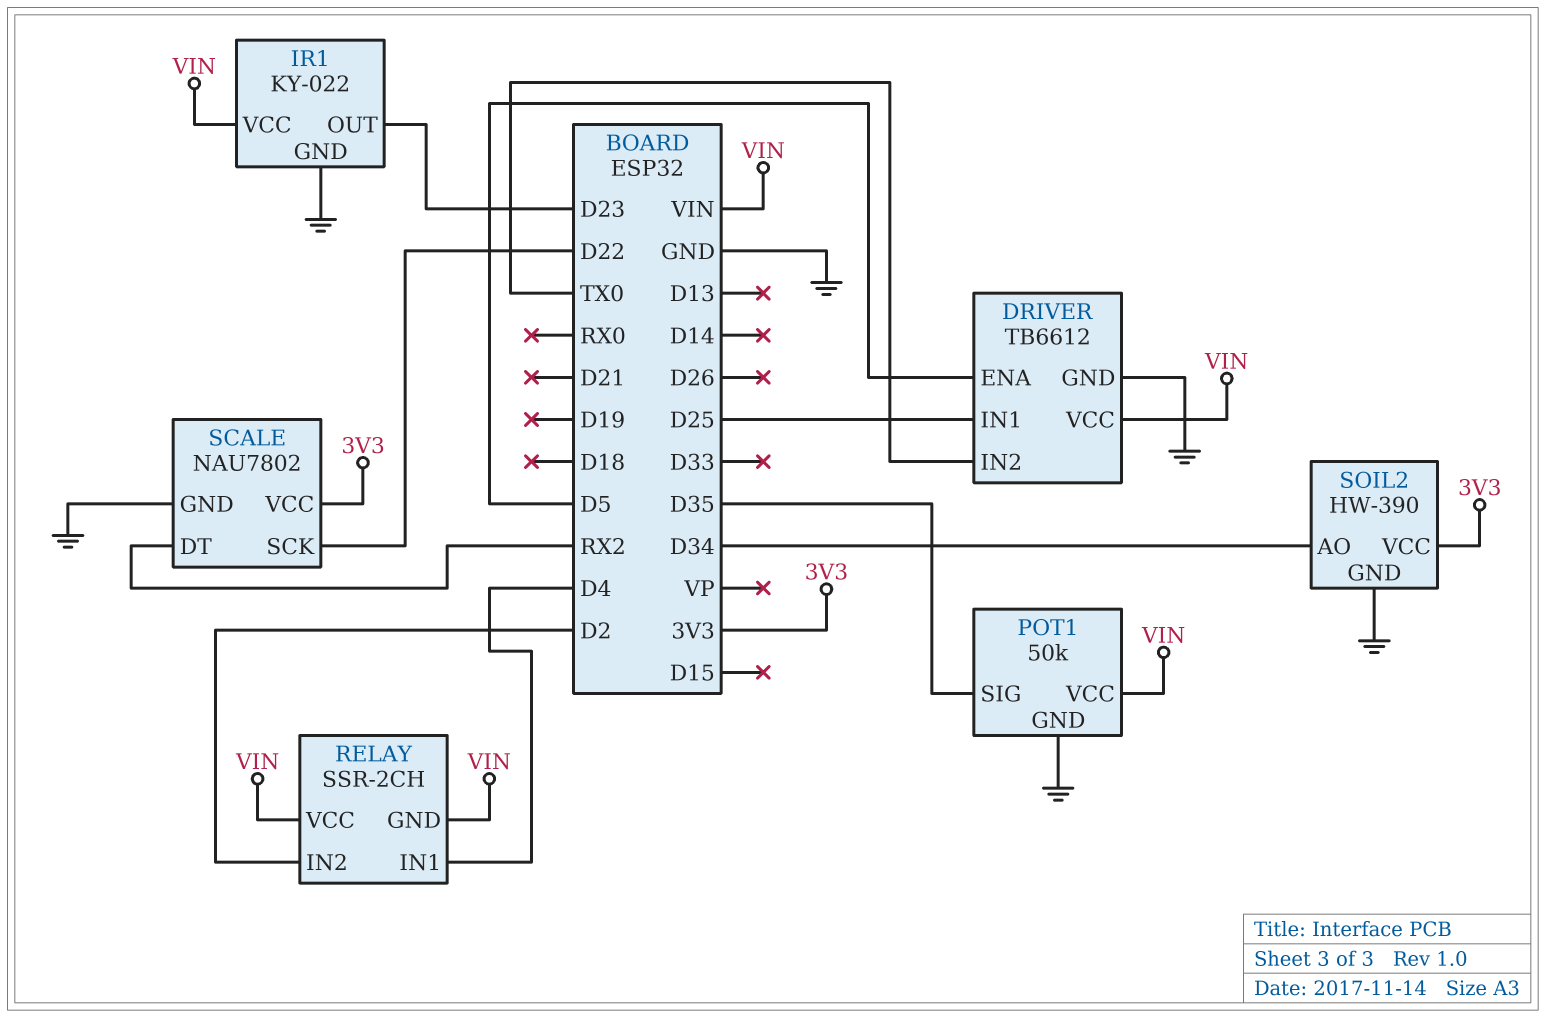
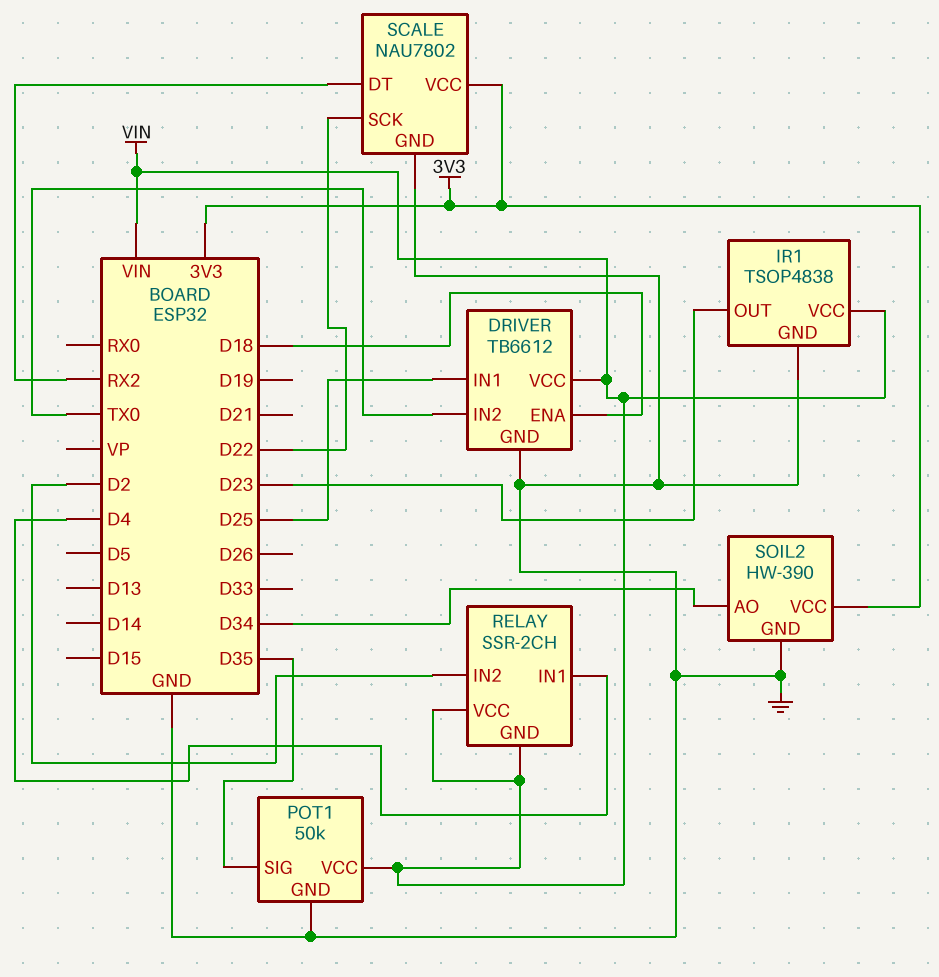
DRIVER pin ENA: D5 -> D18
IR1: KY-022 -> TSOP4838

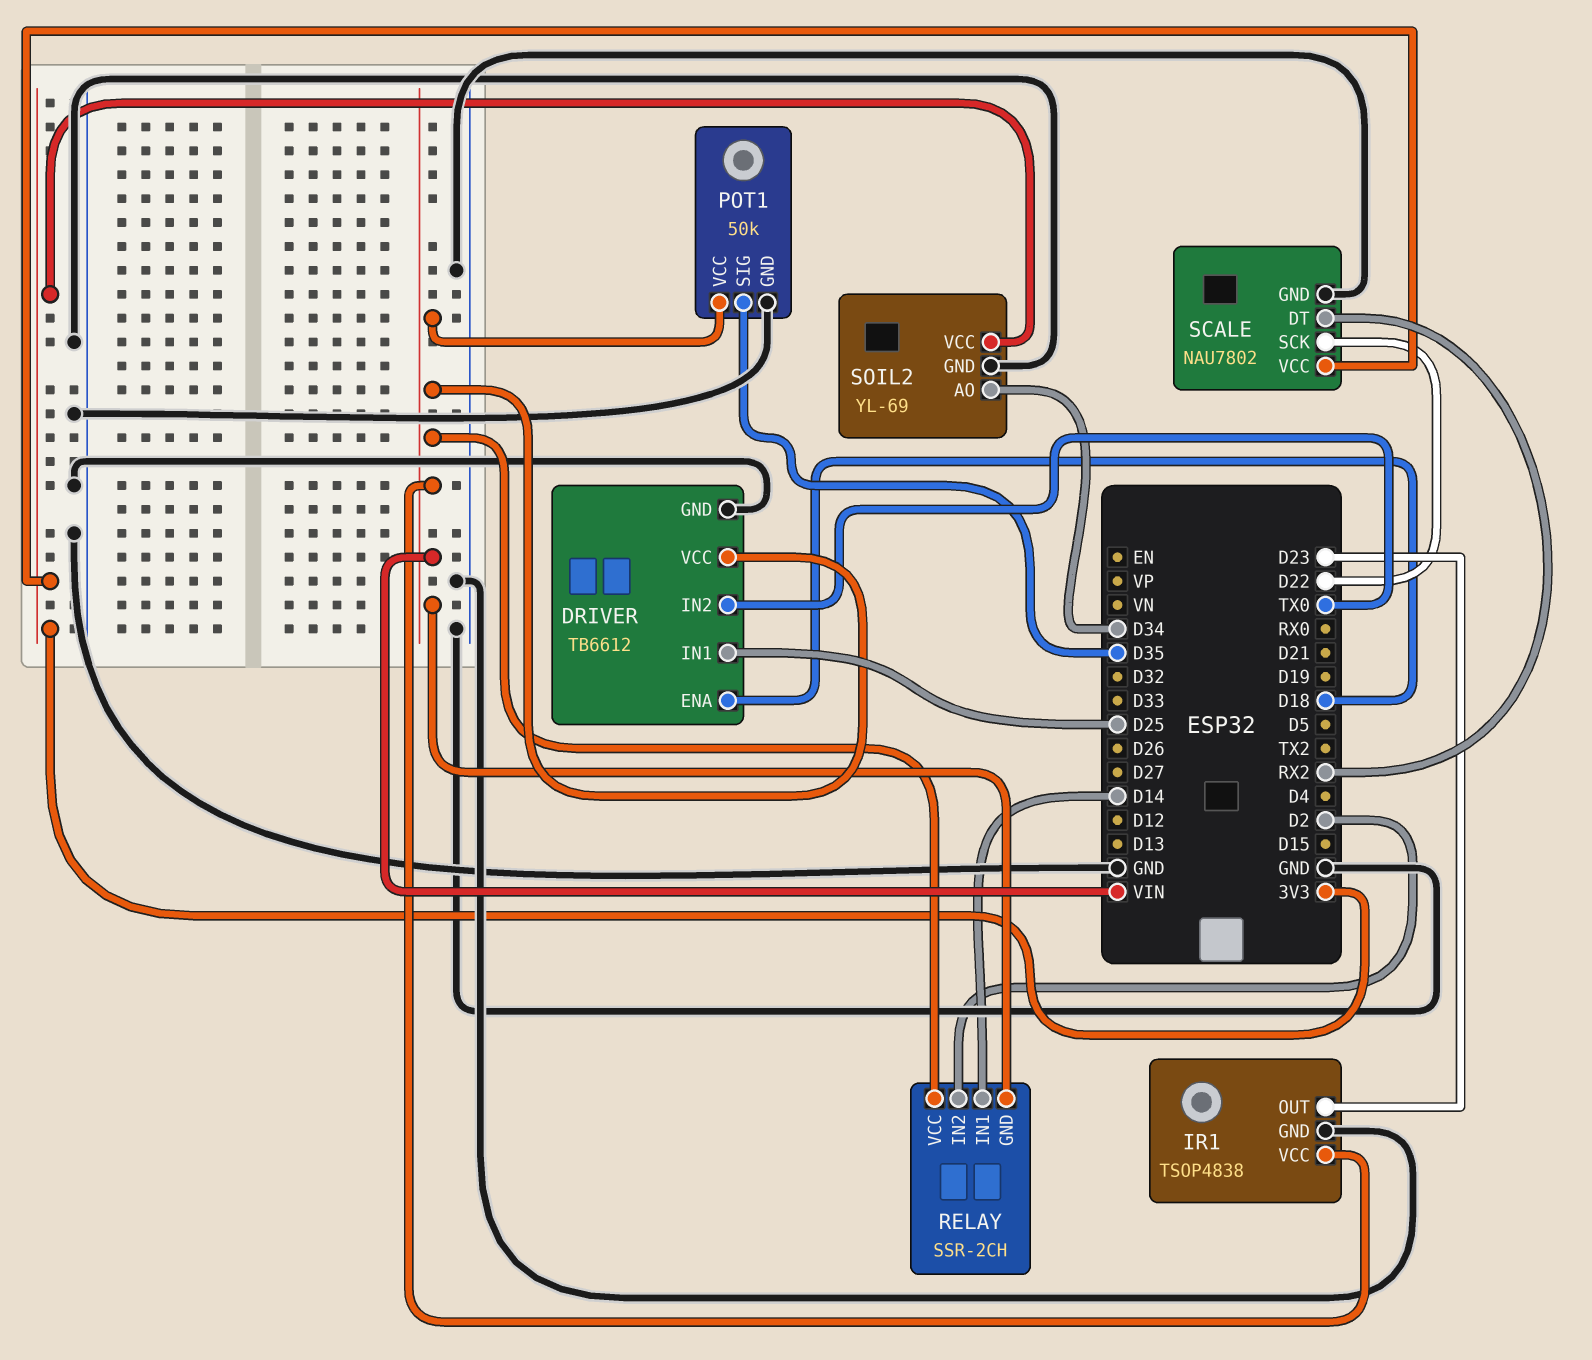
RELAY pin IN1: D4 -> D14
SOIL2: HW-390 -> YL-69

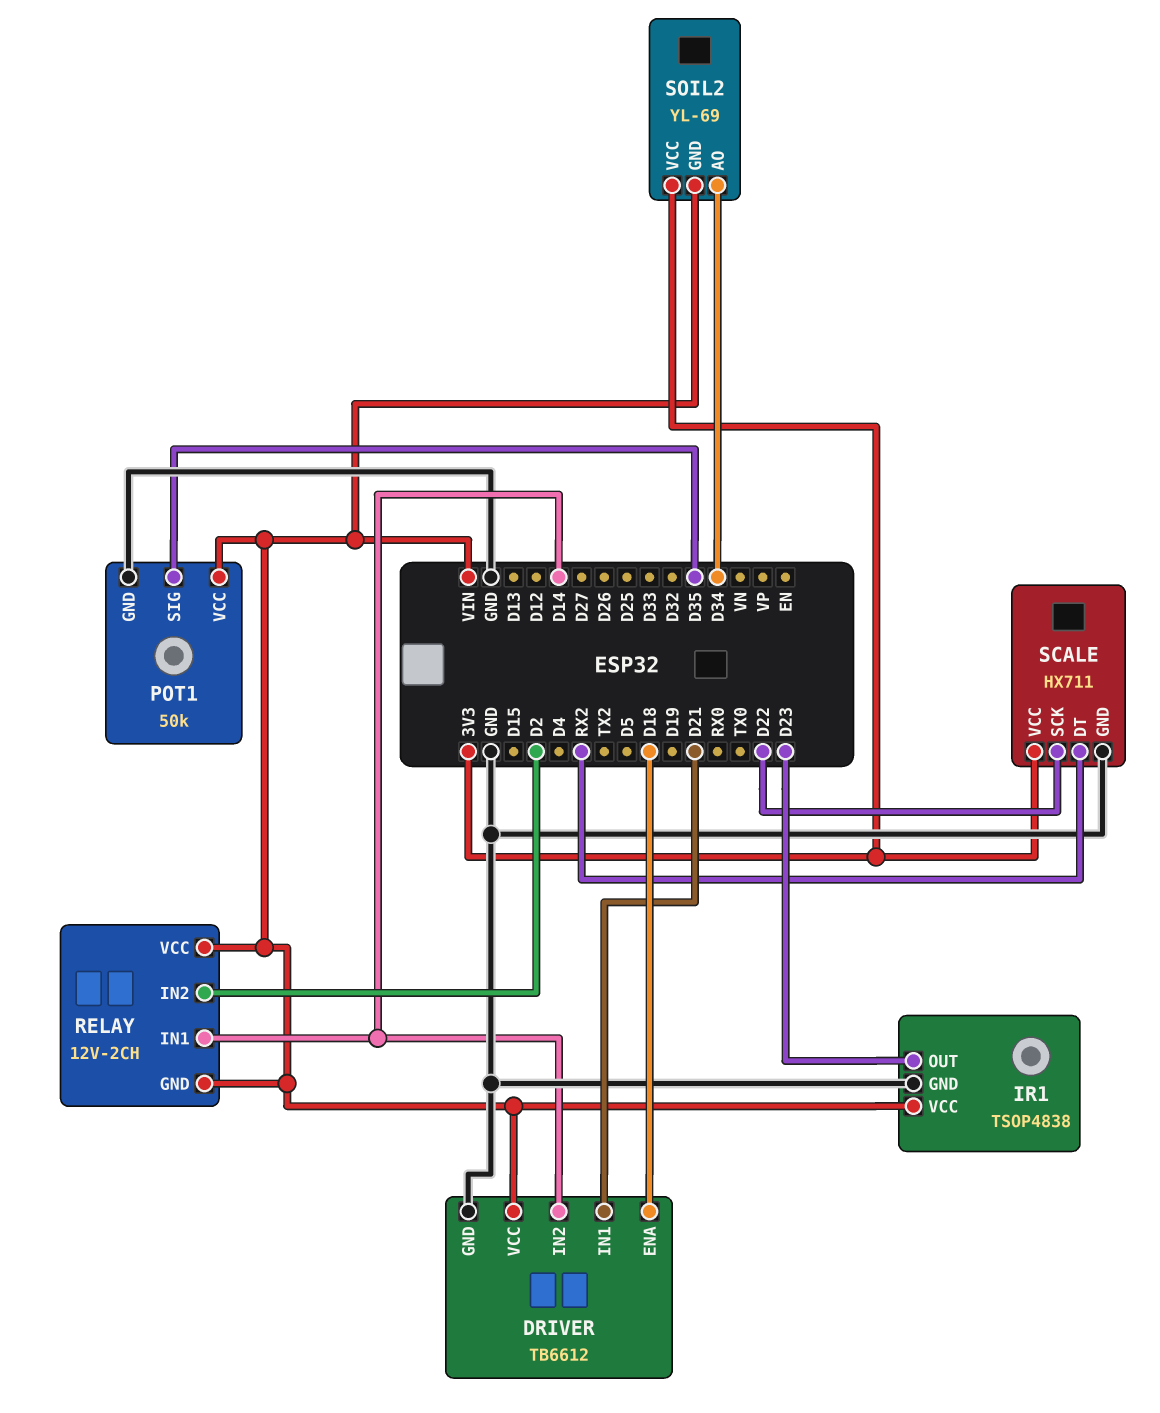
DRIVER pin IN1: D25 -> D21
DRIVER pin IN2: TX0 -> D14
RELAY: SSR-2CH -> 12V-2CH
SCALE: NAU7802 -> HX711
SOIL2 pin GND: GND -> VIN

